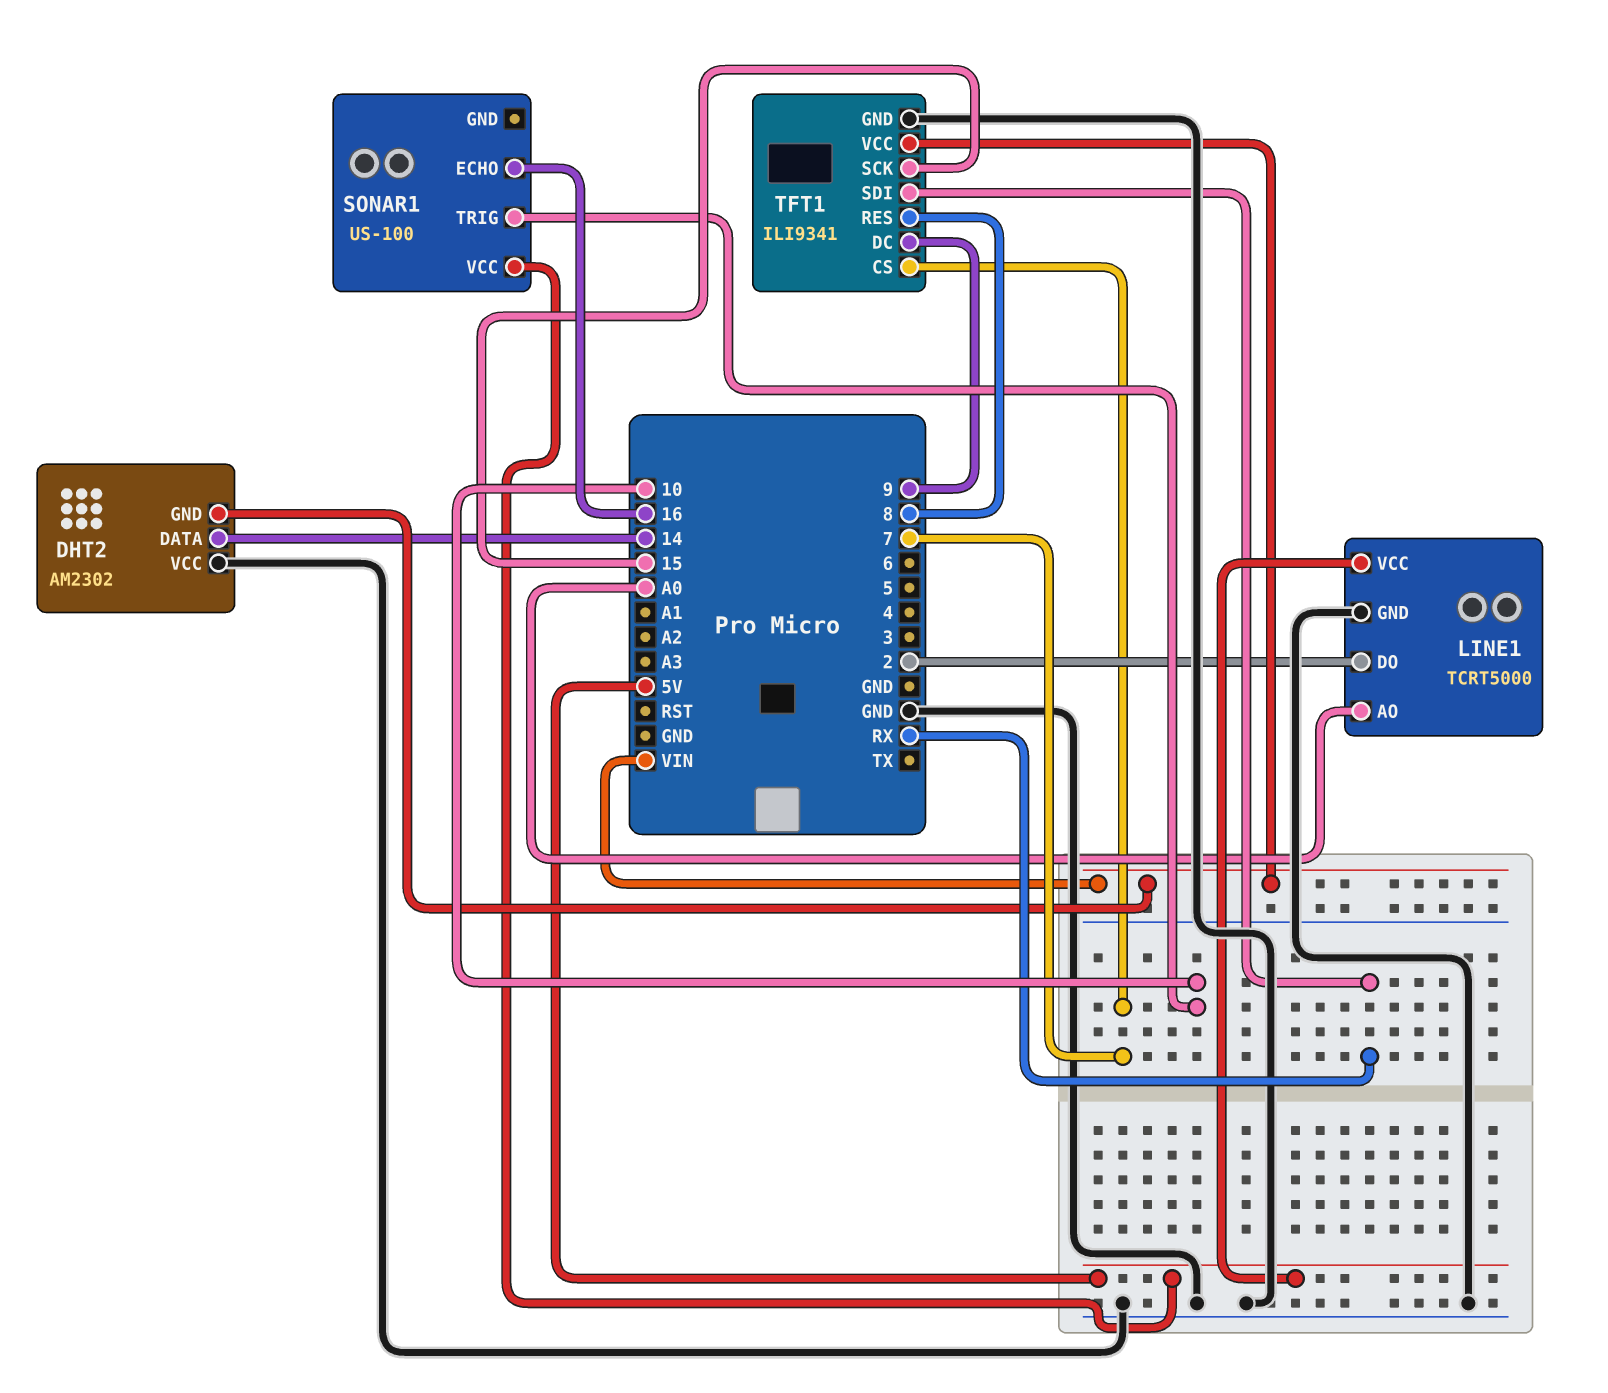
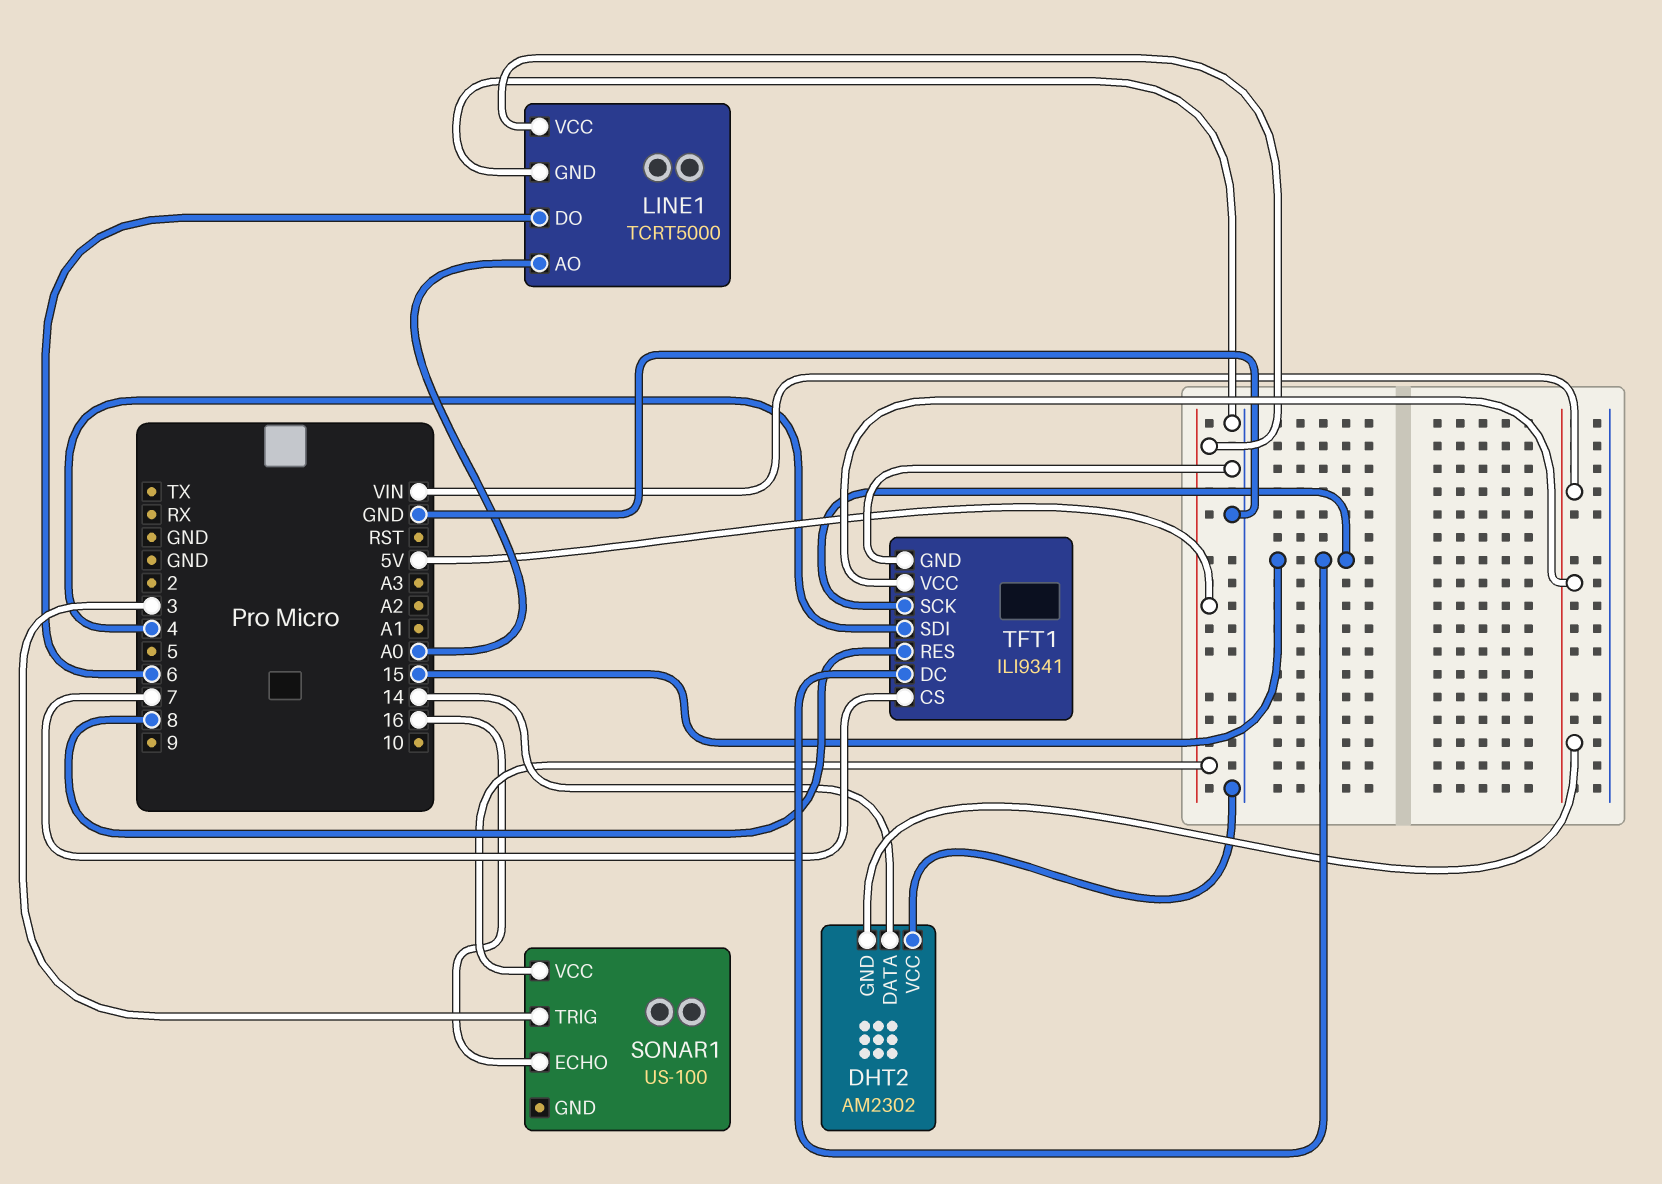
LINE1 pin DO: 2 -> 6
SONAR1 pin TRIG: 10 -> 3
TFT1 pin DC: 9 -> 15
TFT1 pin SDI: RX -> 4

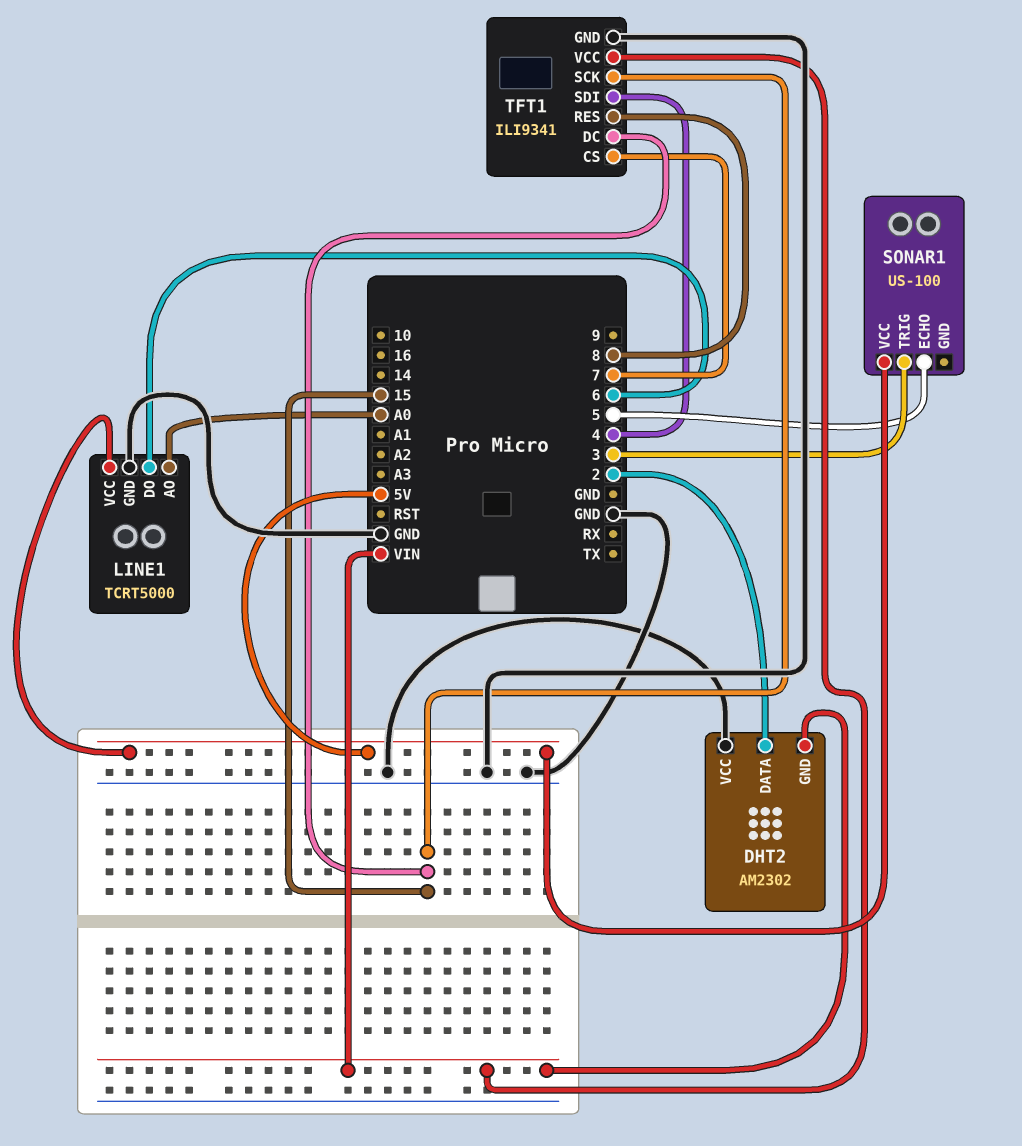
DHT2 pin DATA: 14 -> 2
SONAR1 pin ECHO: 16 -> 5

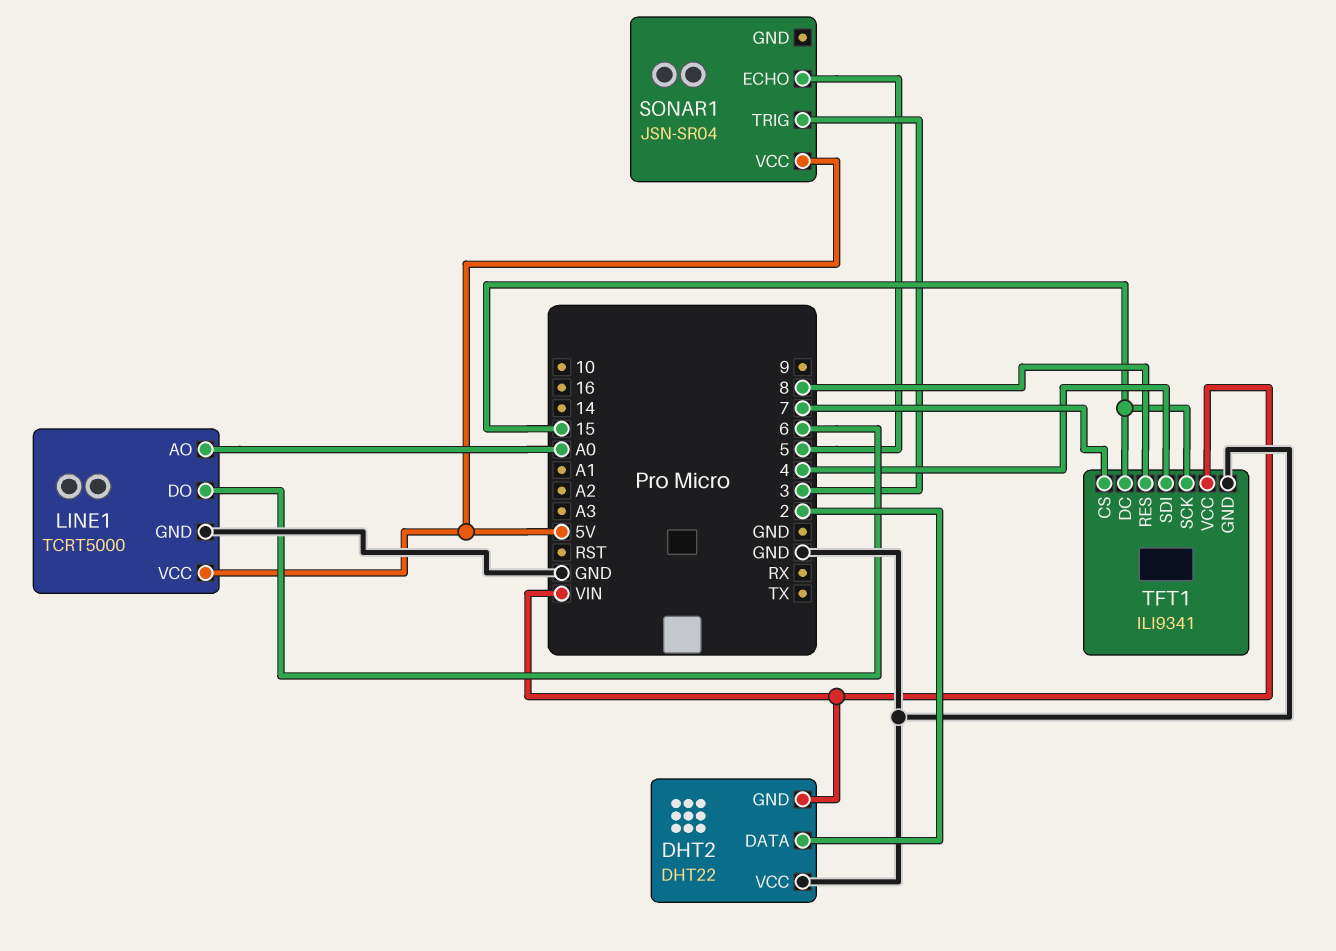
DHT2: AM2302 -> DHT22
SONAR1: US-100 -> JSN-SR04

